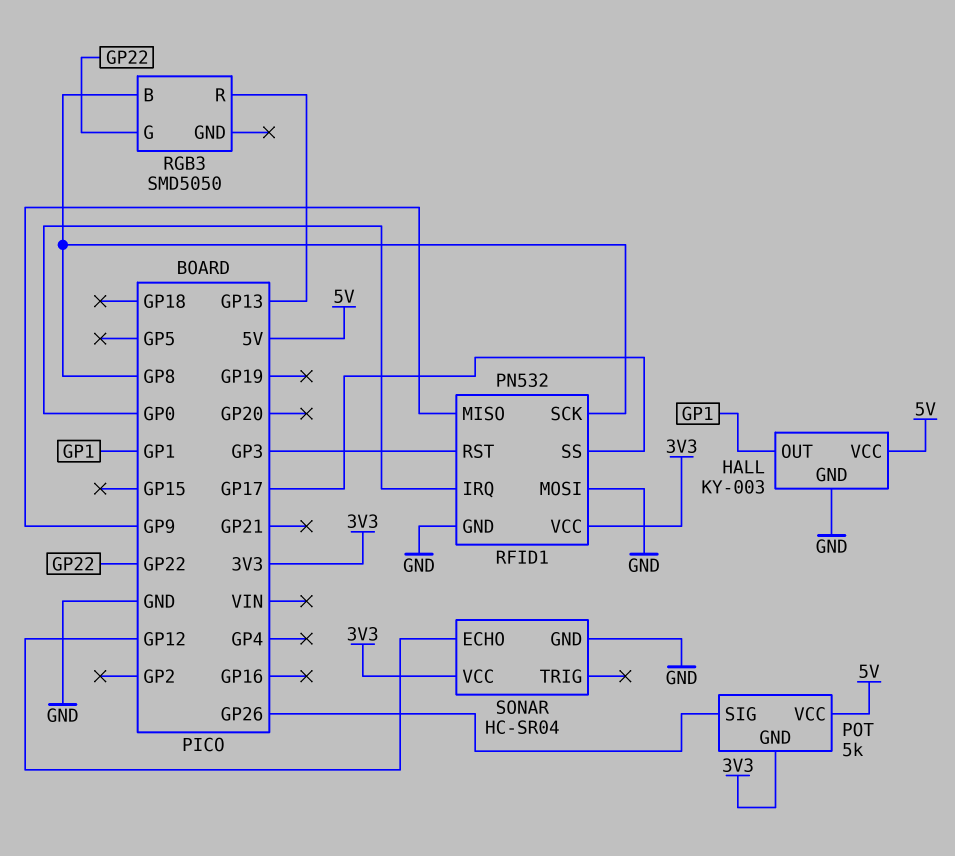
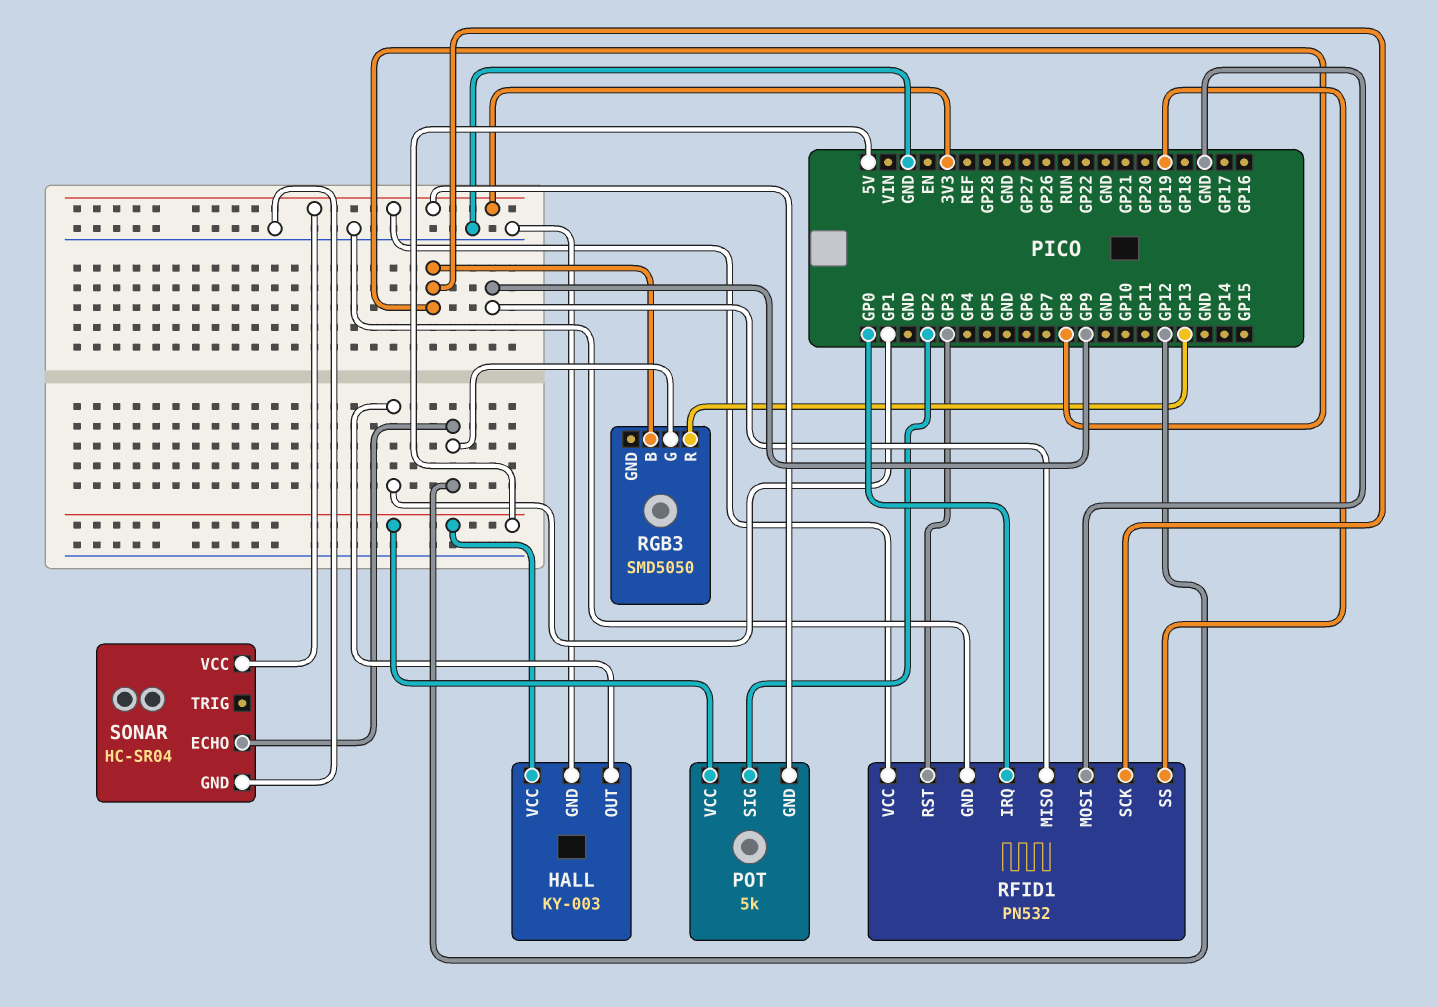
POT pin SIG: GP26 -> GP2
RFID1 pin SS: GP17 -> GP19
RGB3 pin G: GP22 -> GP12

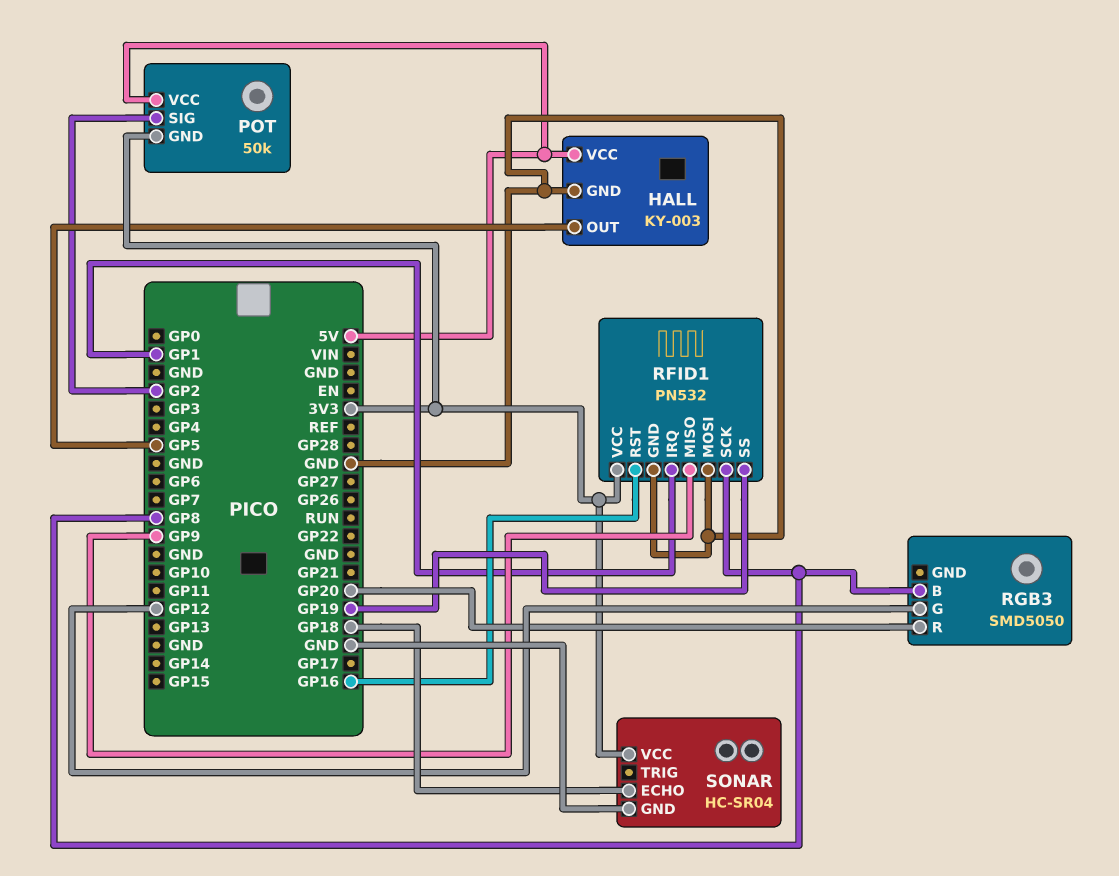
HALL pin OUT: GP1 -> GP5
POT: 5k -> 50k
RFID1 pin IRQ: GP0 -> GP1
RFID1 pin RST: GP3 -> GP16
RGB3 pin R: GP13 -> GP20
SONAR pin ECHO: GP12 -> GP18

